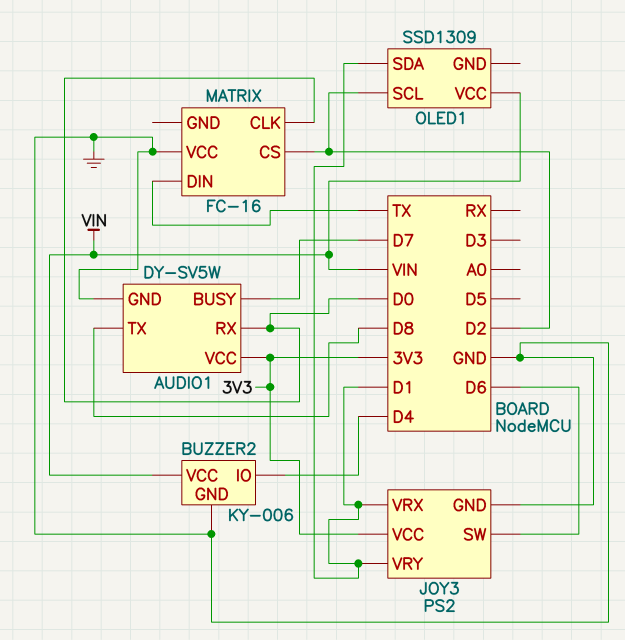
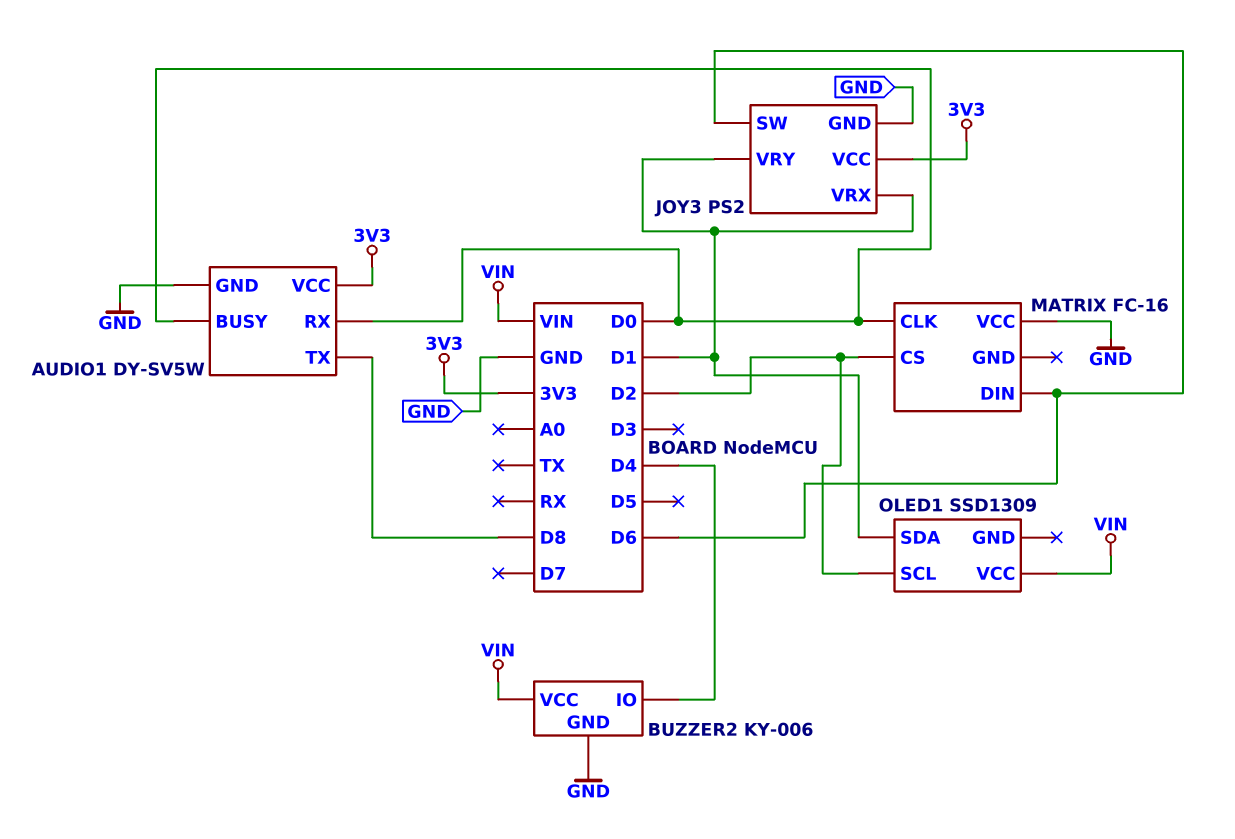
AUDIO1 pin BUSY: D7 -> D0
MATRIX pin DIN: TX -> D6

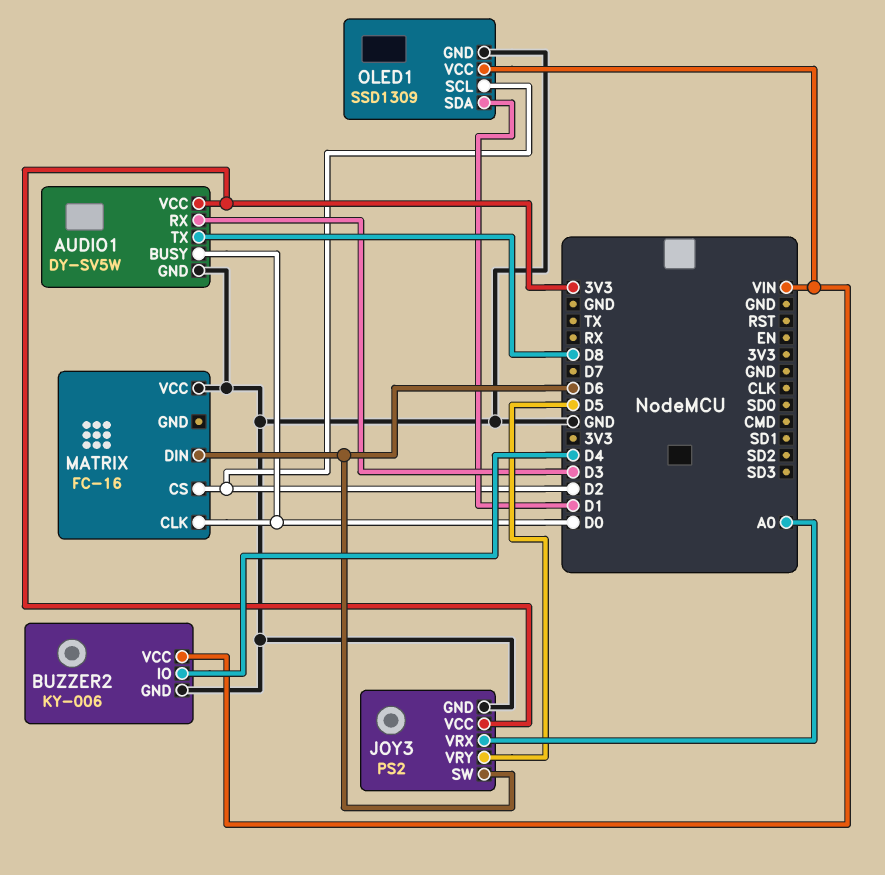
AUDIO1 pin RX: D0 -> D3
JOY3 pin VRX: D1 -> A0
JOY3 pin VRY: D1 -> D5
OLED1 pin GND: none -> GND

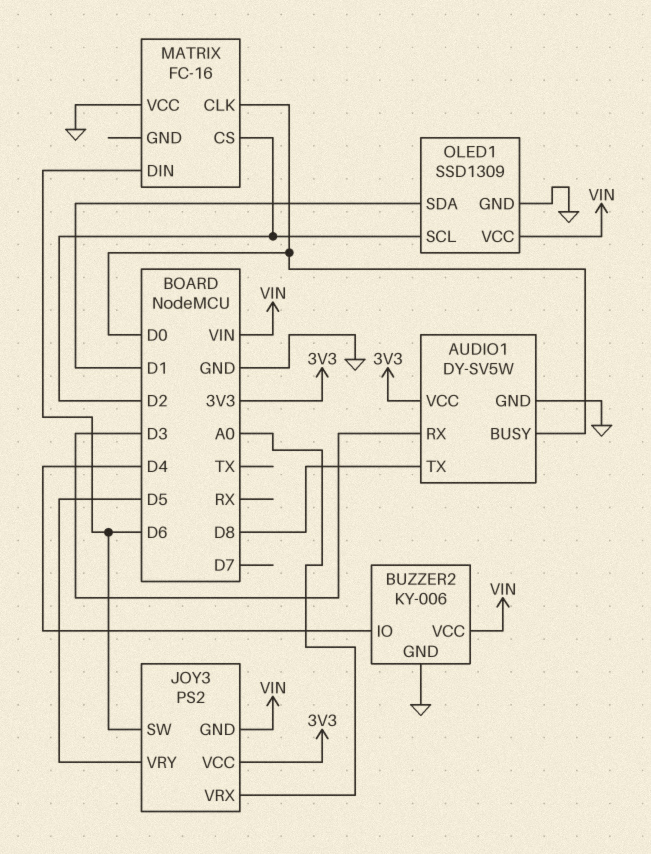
JOY3 pin GND: GND -> VIN

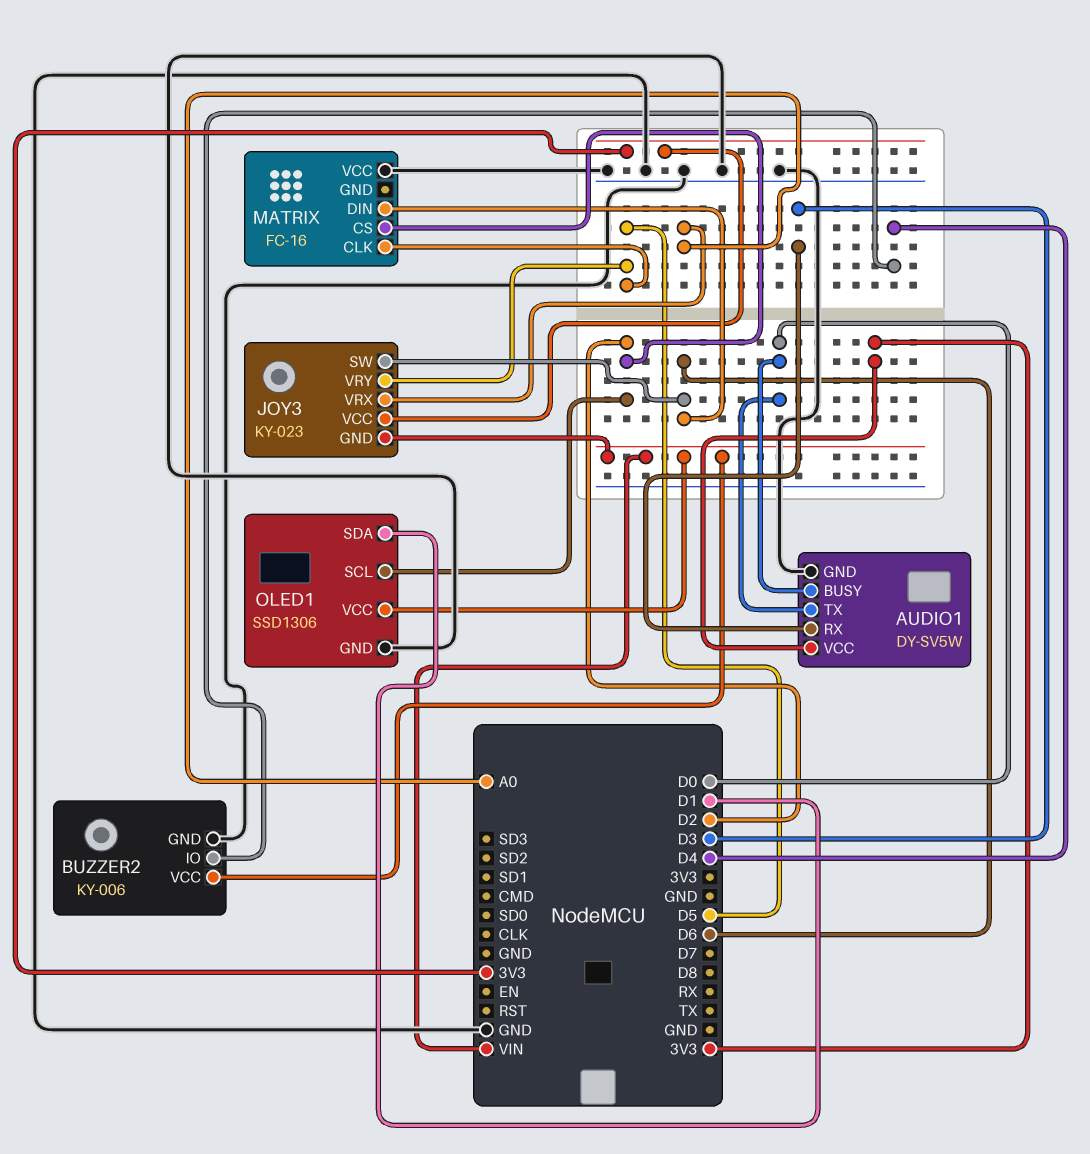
AUDIO1 pin TX: D8 -> D0
JOY3: PS2 -> KY-023
MATRIX pin CLK: D0 -> D5
OLED1: SSD1309 -> SSD1306

